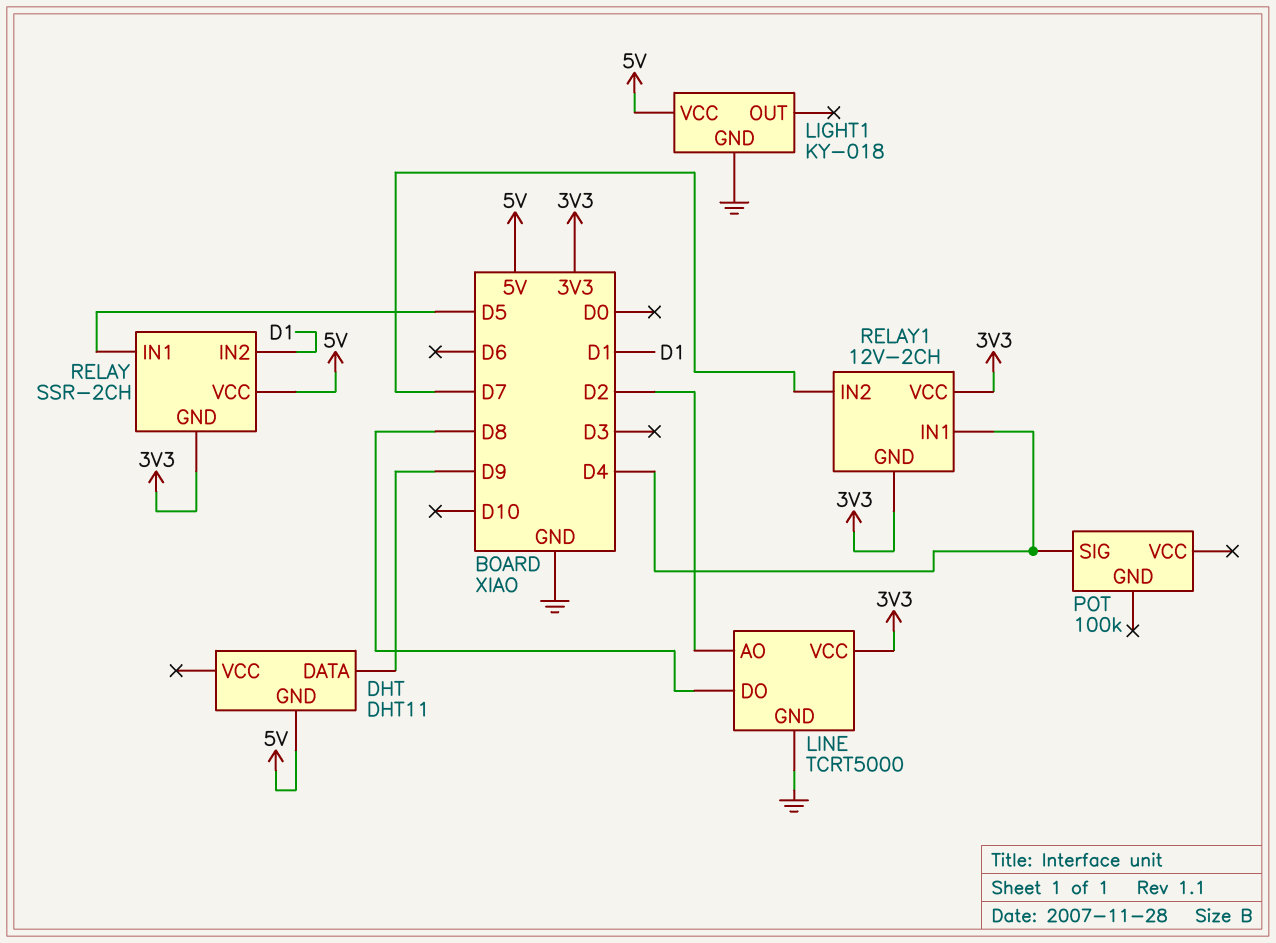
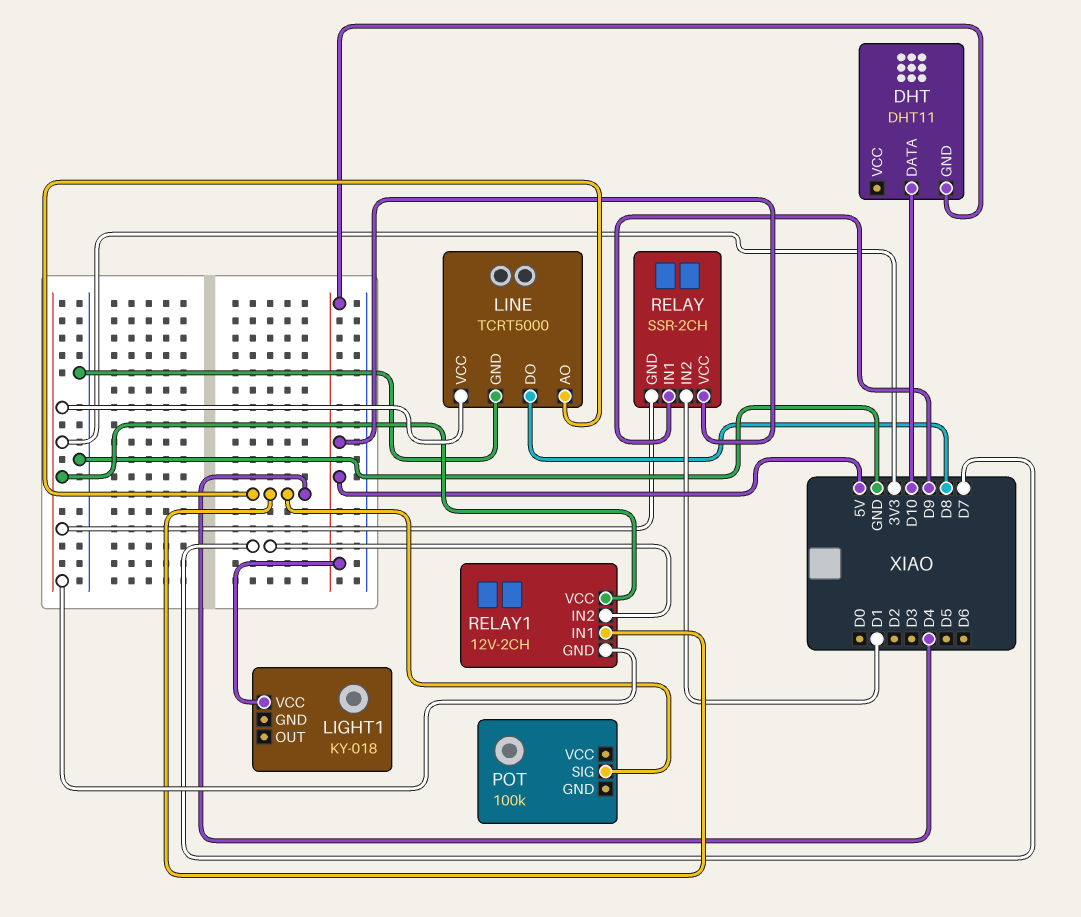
DHT pin DATA: D9 -> D10
LIGHT1 pin GND: GND -> none
LINE pin AO: D2 -> D4
RELAY pin IN1: D5 -> D9

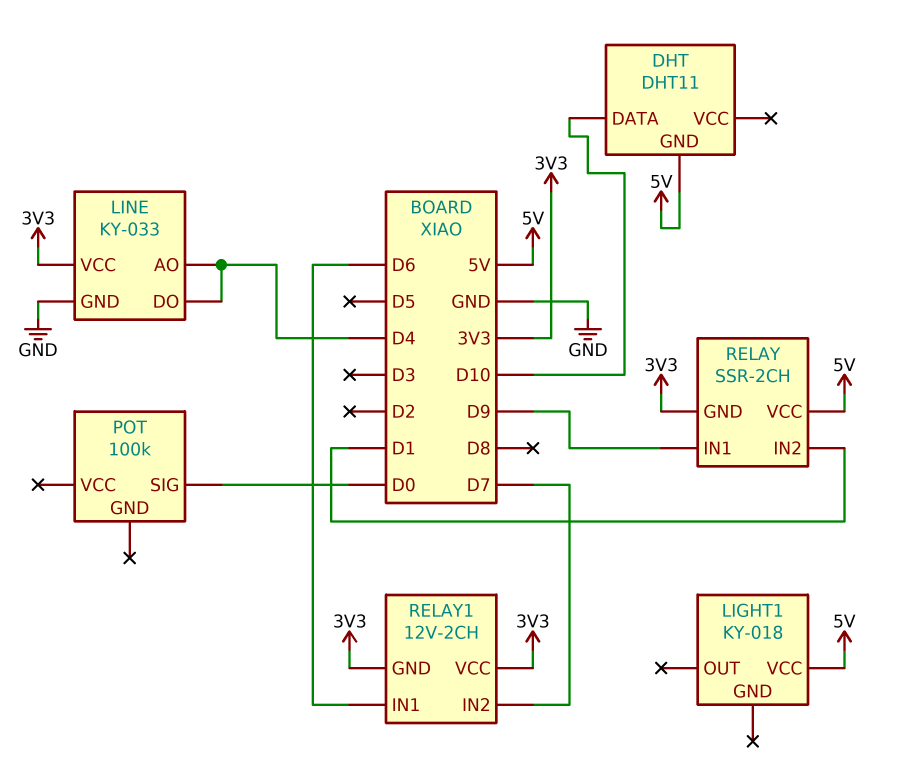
LINE: TCRT5000 -> KY-033
LINE pin DO: D8 -> D4
POT pin SIG: D4 -> D0
RELAY1 pin IN1: D4 -> D6

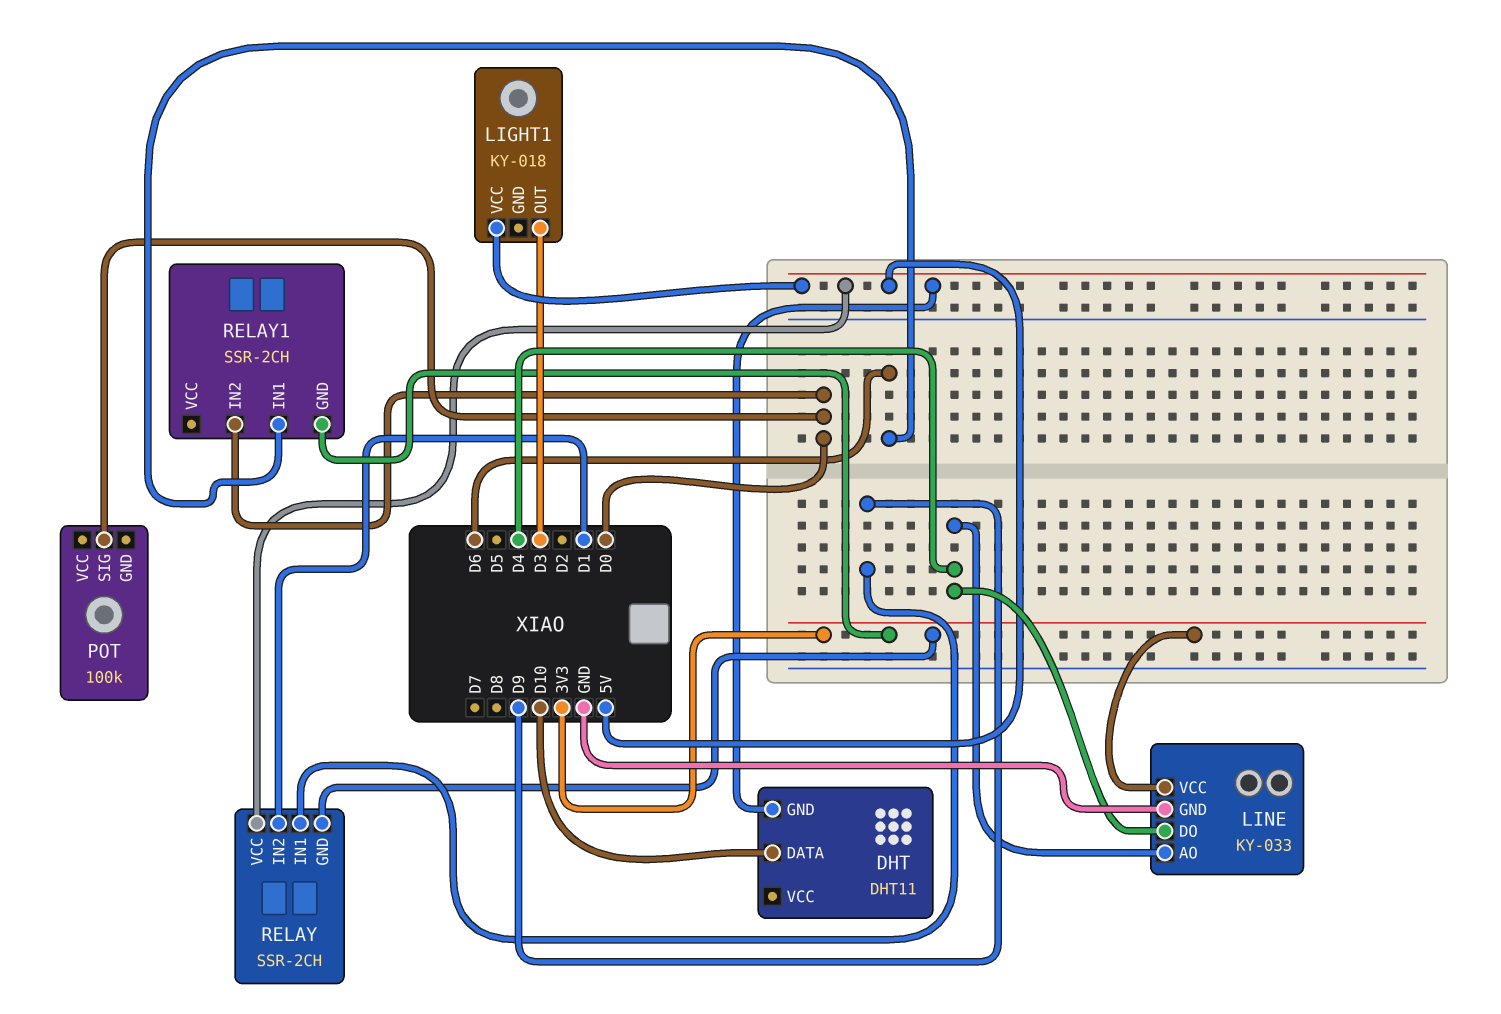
LIGHT1 pin OUT: none -> D3
RELAY1: 12V-2CH -> SSR-2CH
RELAY1 pin IN2: D7 -> D0
RELAY1 pin VCC: 3V3 -> none

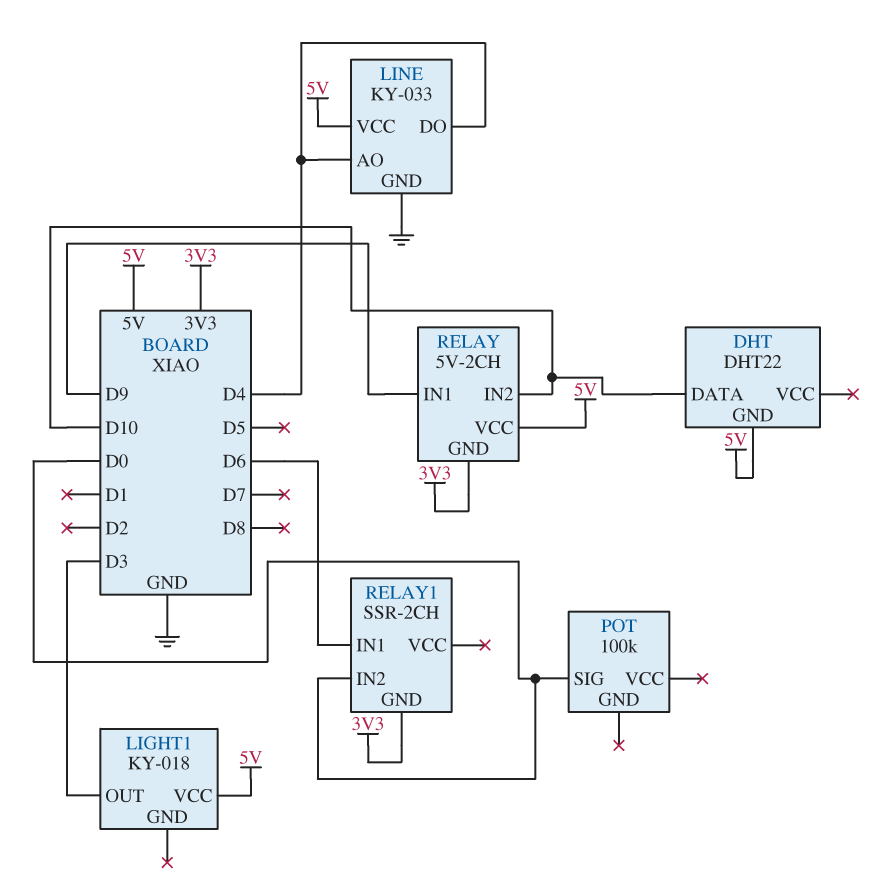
DHT: DHT11 -> DHT22
LINE pin VCC: 3V3 -> 5V
RELAY: SSR-2CH -> 5V-2CH
RELAY pin IN2: D1 -> D10

